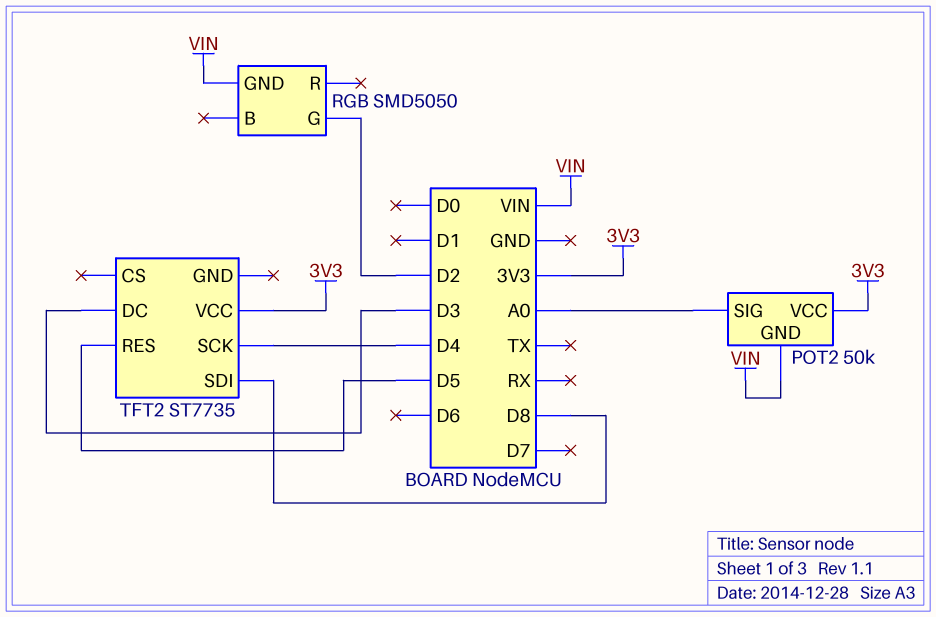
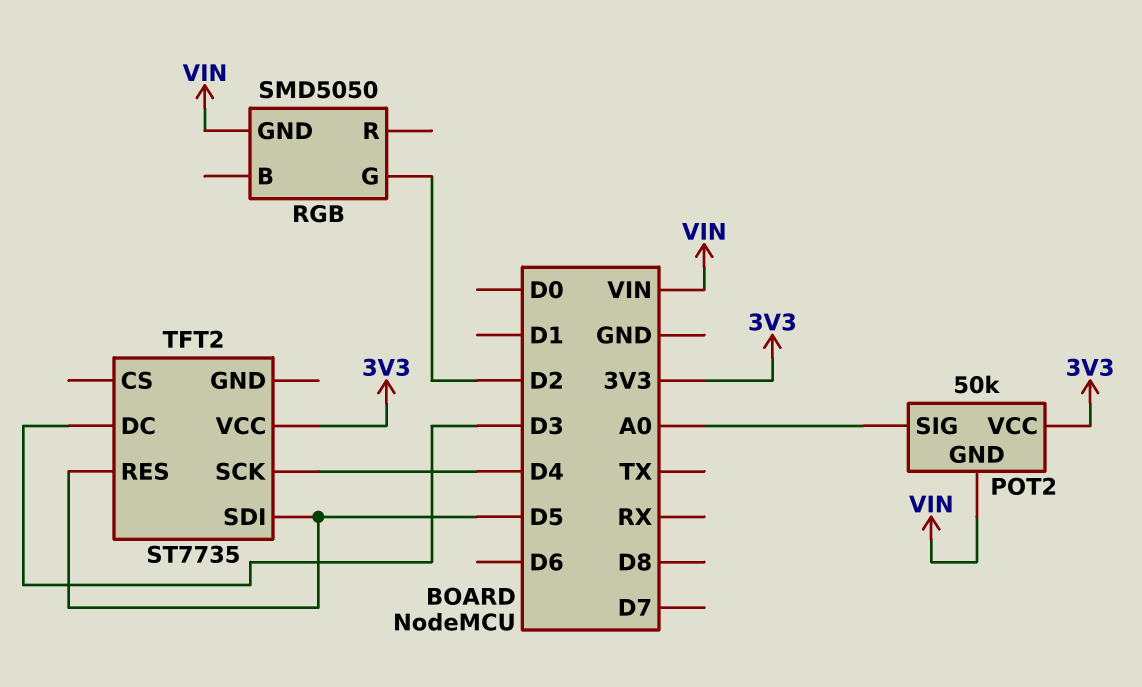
TFT2 pin SDI: D8 -> D5

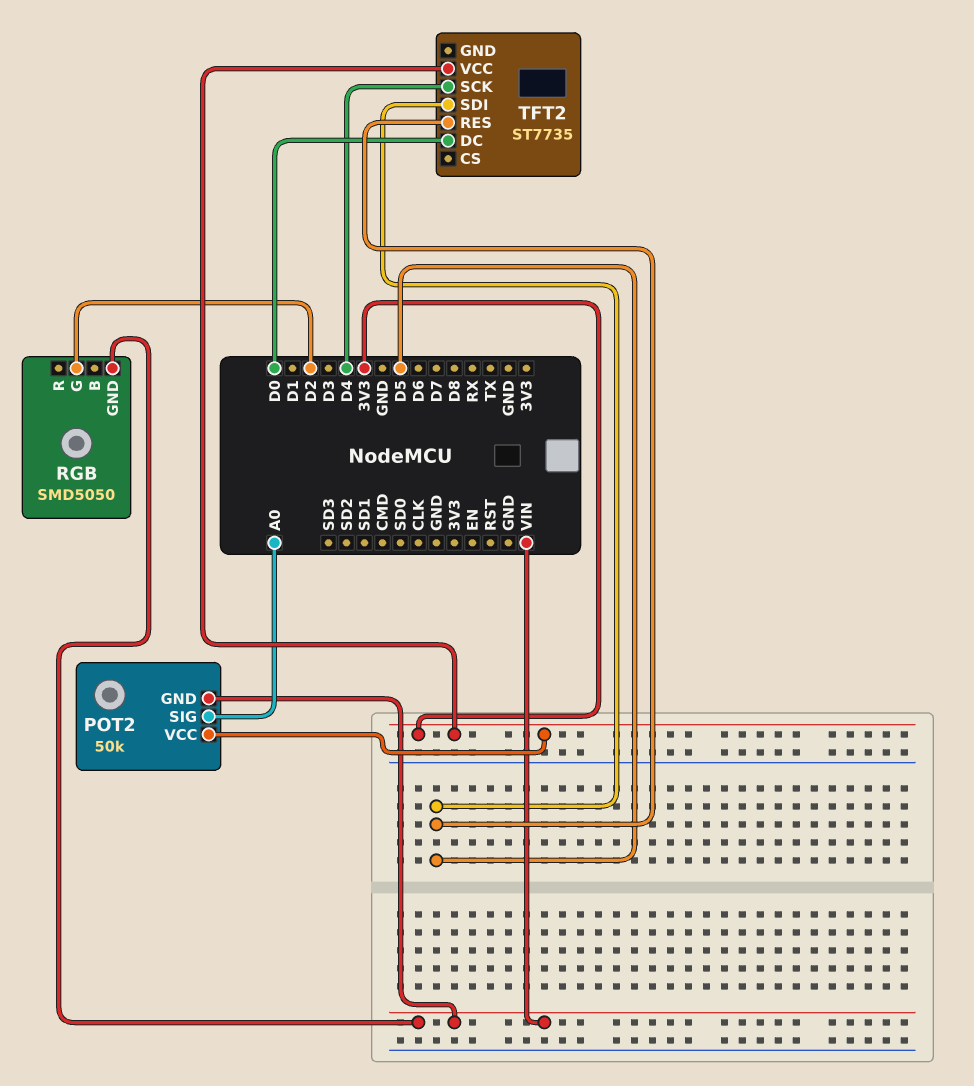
TFT2 pin DC: D3 -> D0

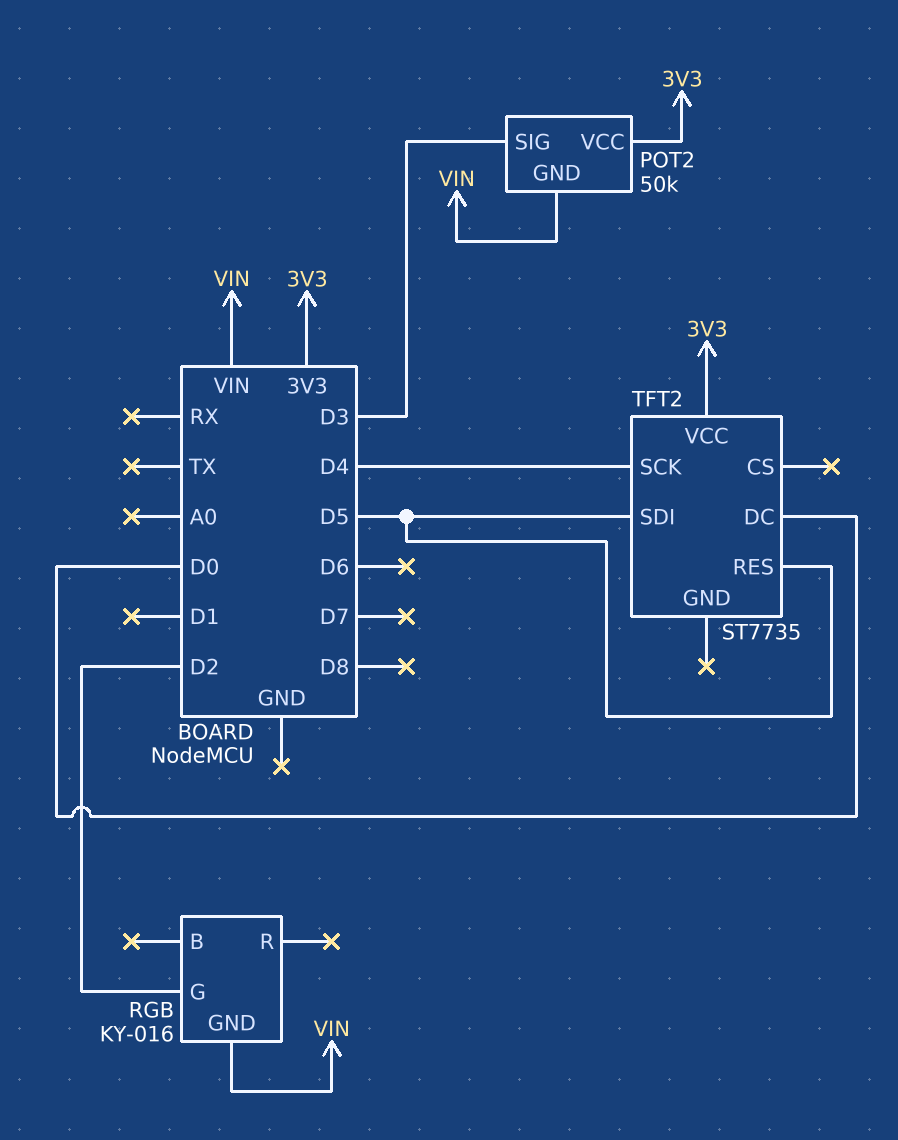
POT2 pin SIG: A0 -> D3
RGB: SMD5050 -> KY-016

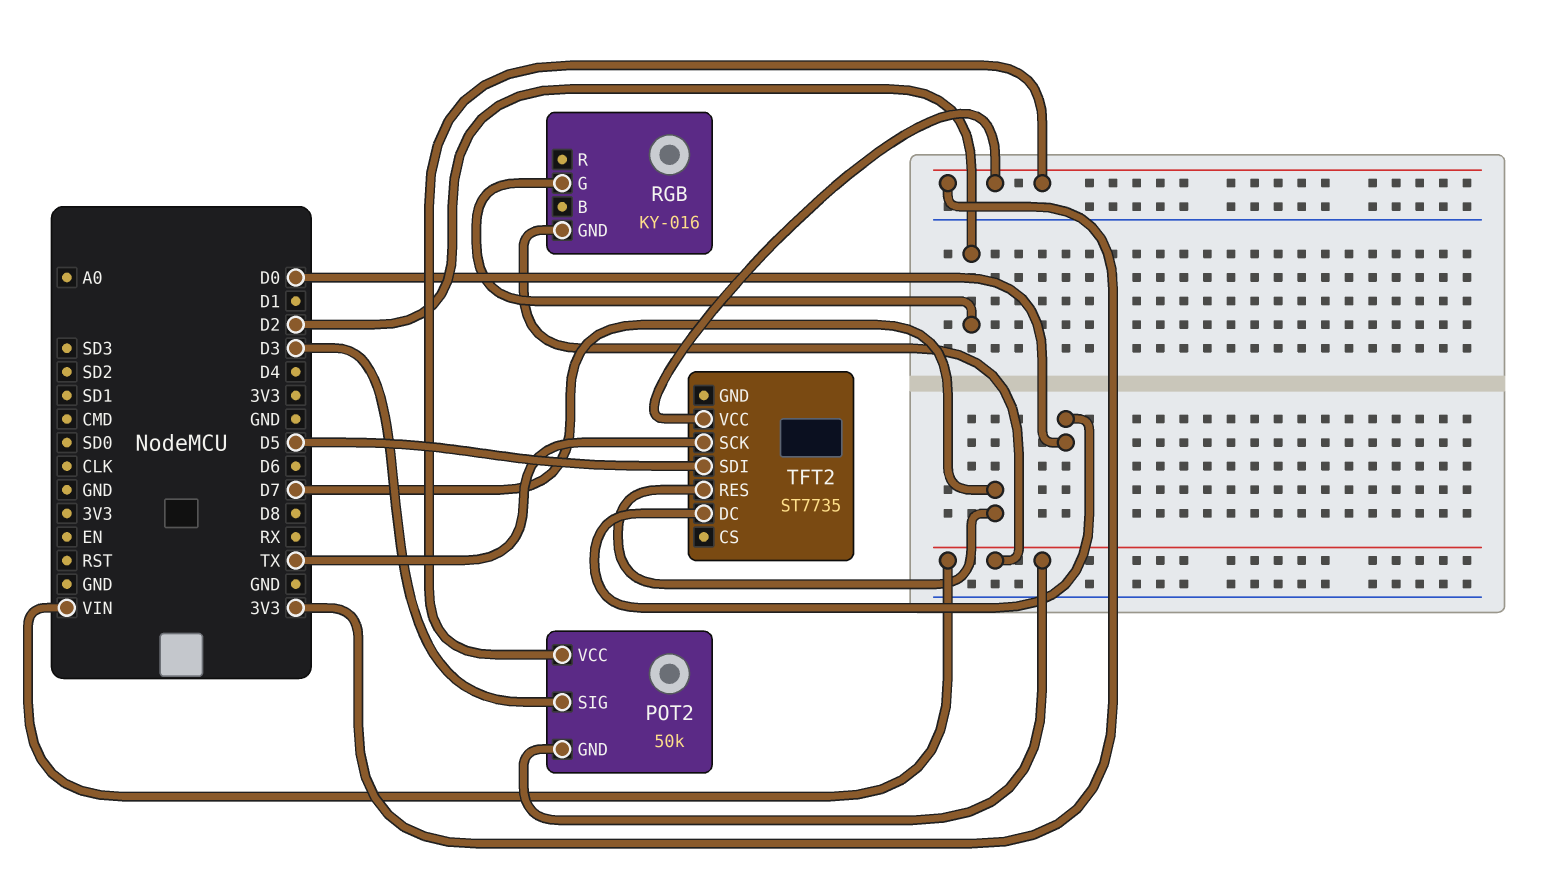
TFT2 pin RES: D5 -> D7
TFT2 pin SCK: D4 -> TX

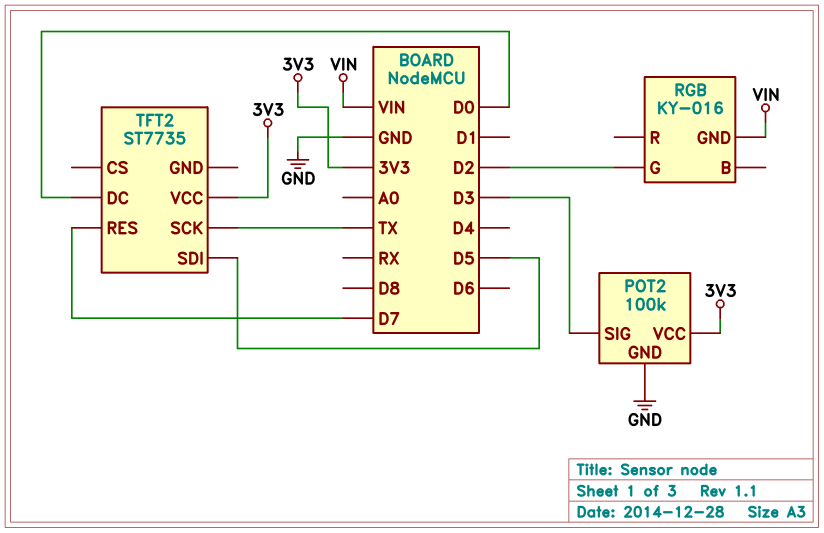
POT2: 50k -> 100k
POT2 pin GND: VIN -> GND

